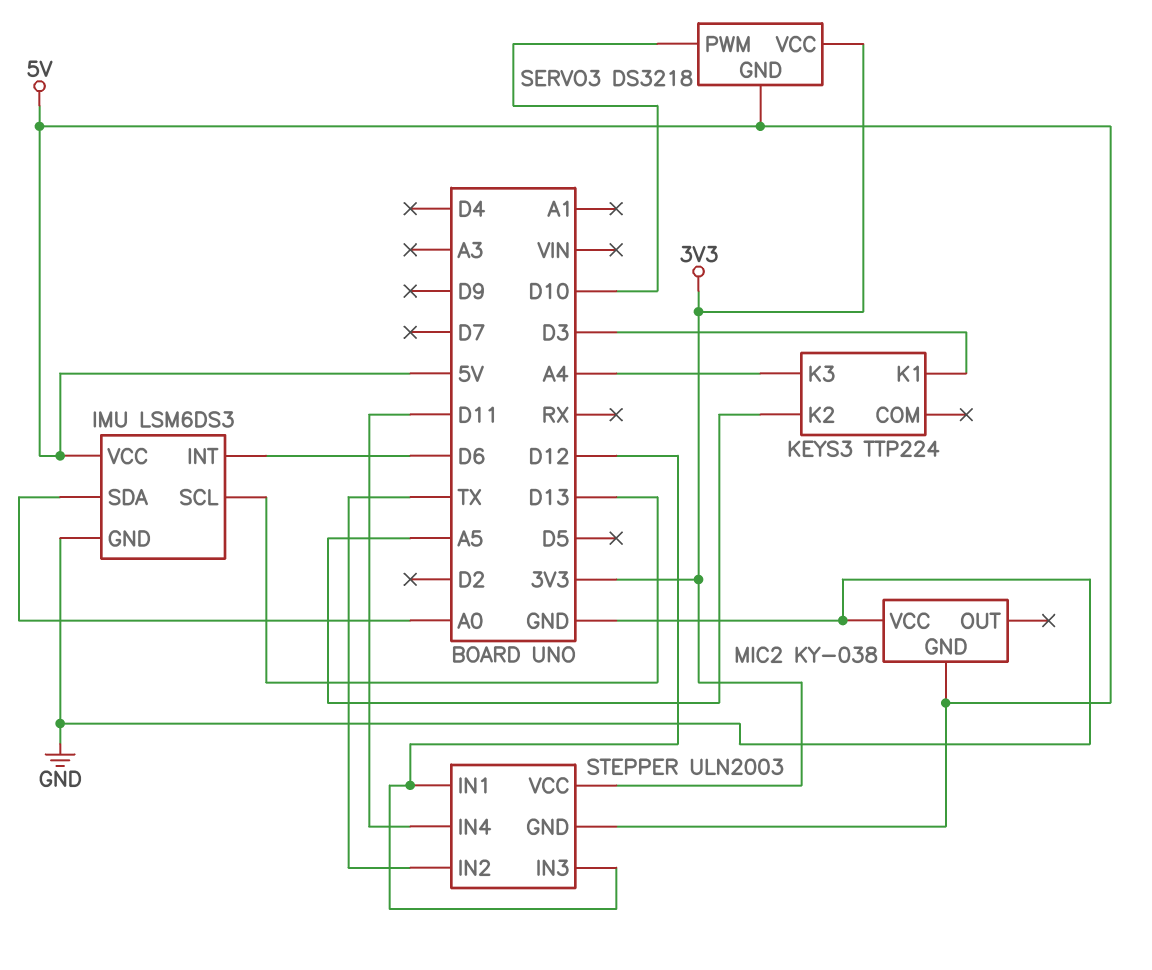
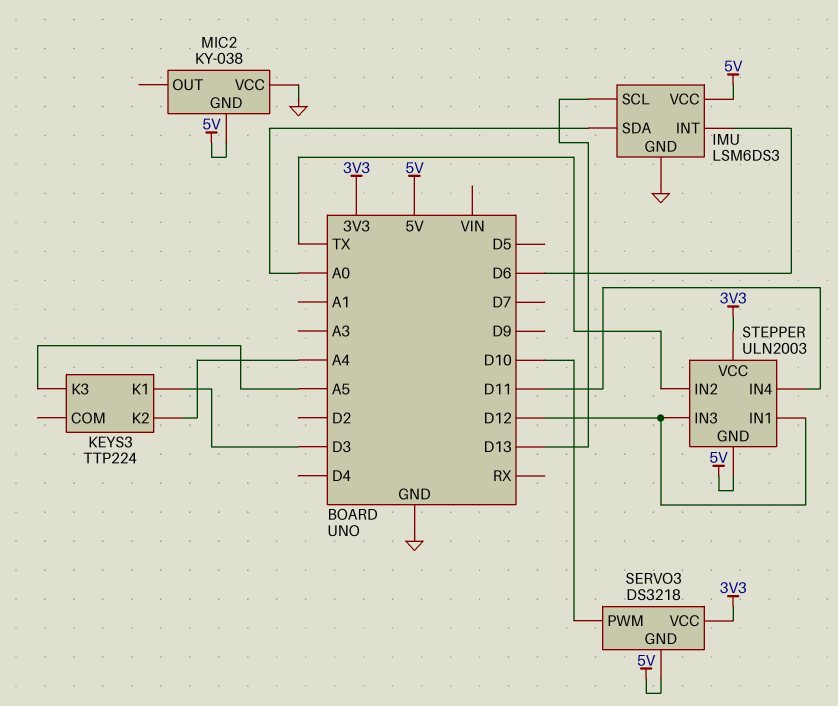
KEYS3 pin K2: A5 -> A4
KEYS3 pin K3: A4 -> A5

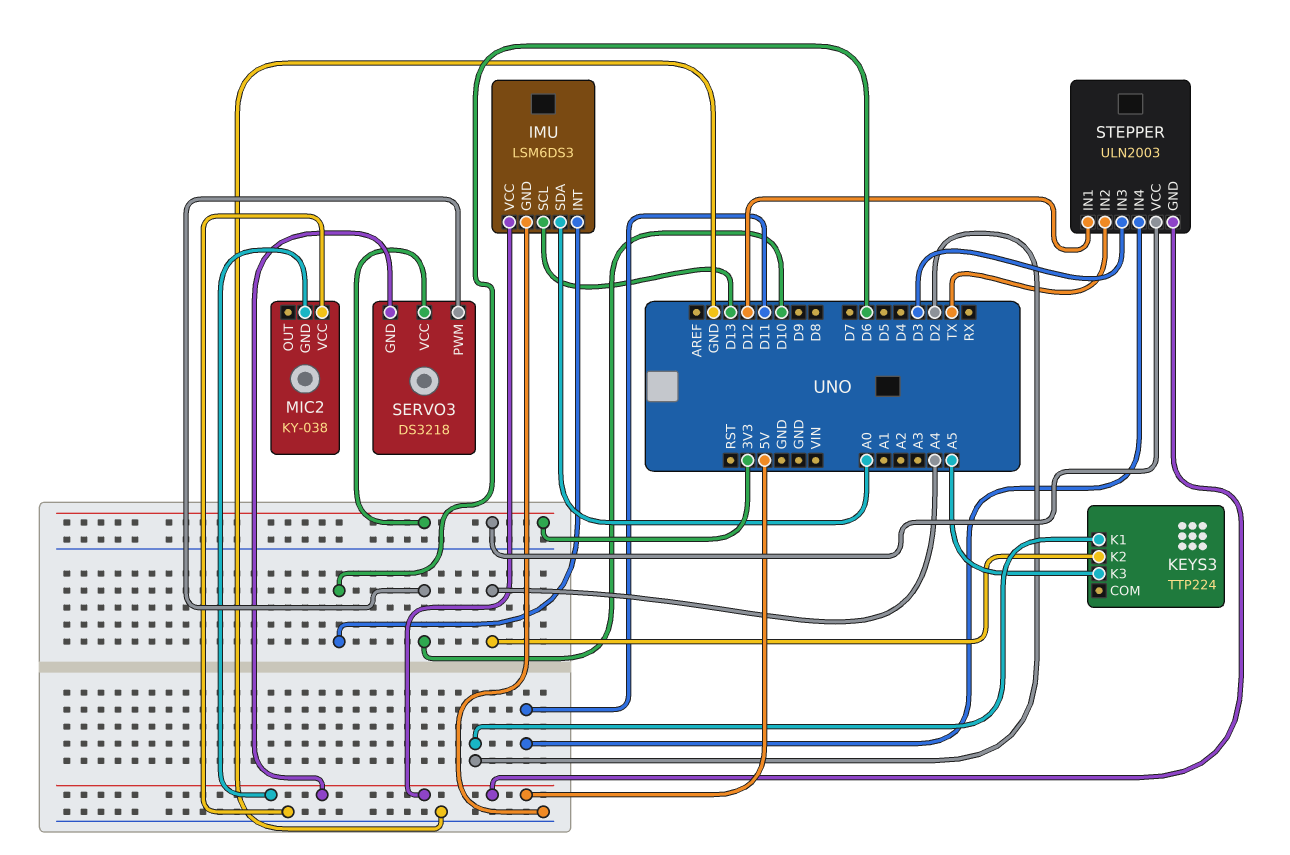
KEYS3 pin K1: D3 -> D2
STEPPER pin IN3: D12 -> D3

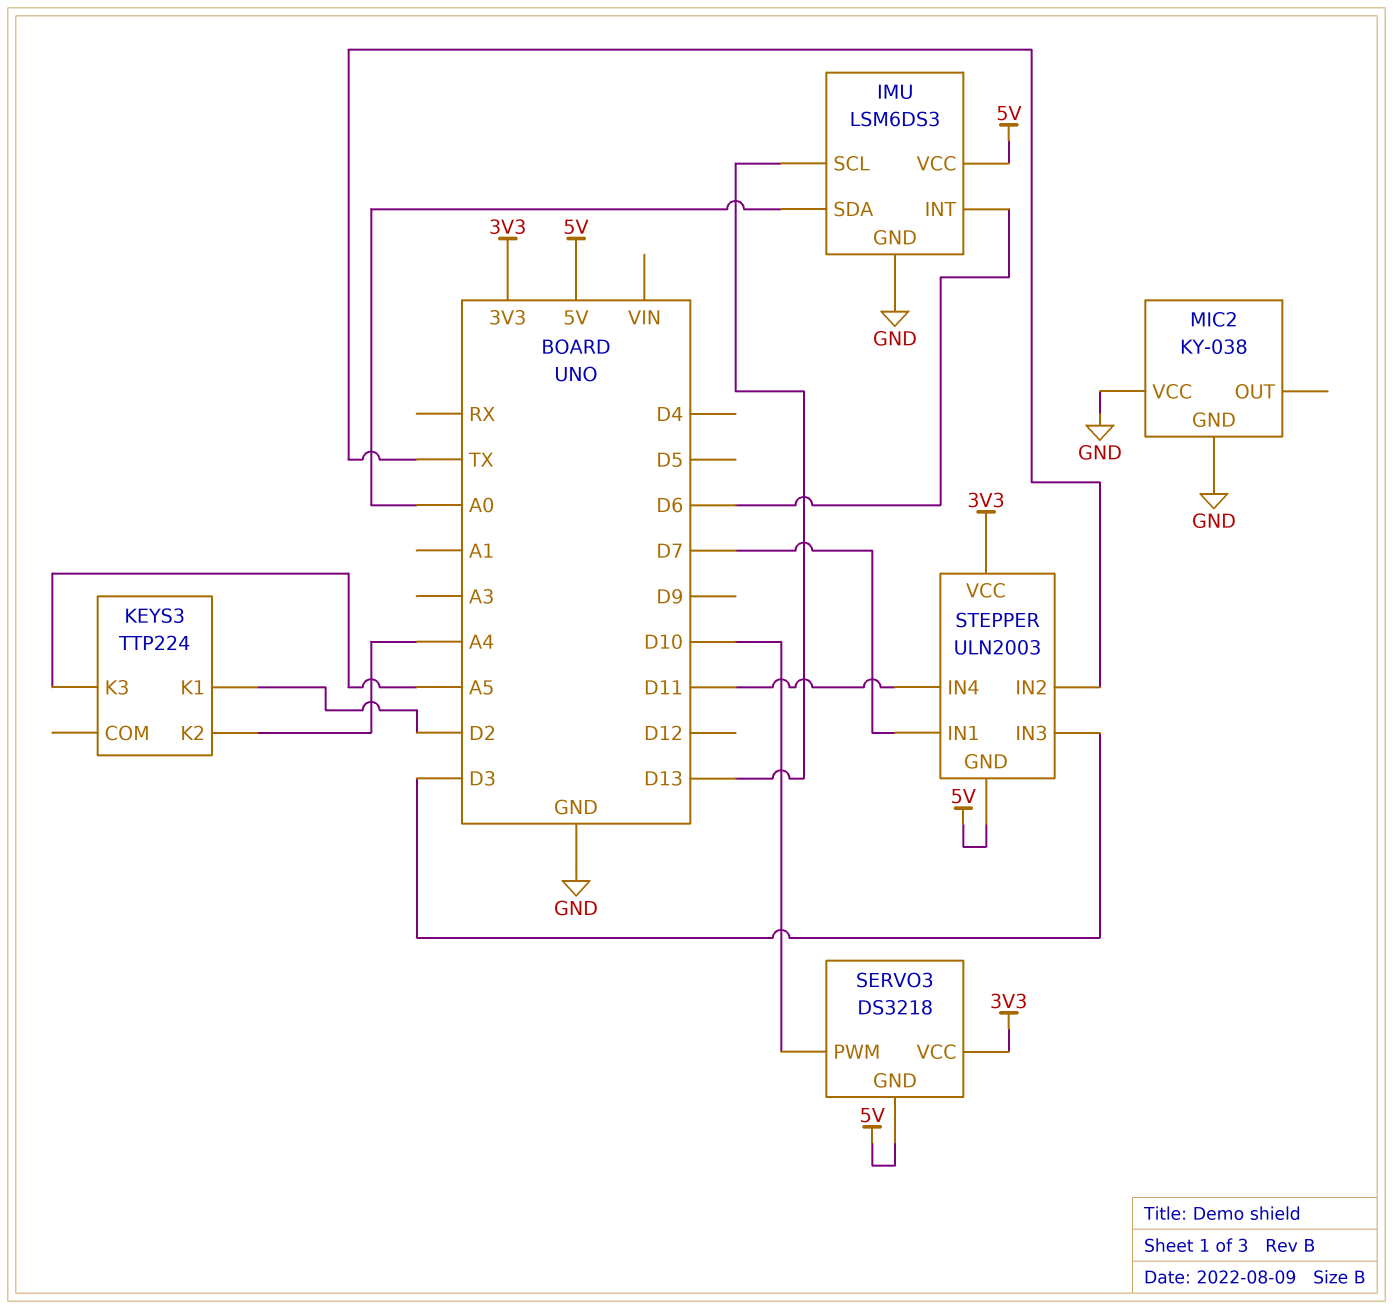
MIC2 pin GND: 5V -> GND
STEPPER pin IN1: D12 -> D7

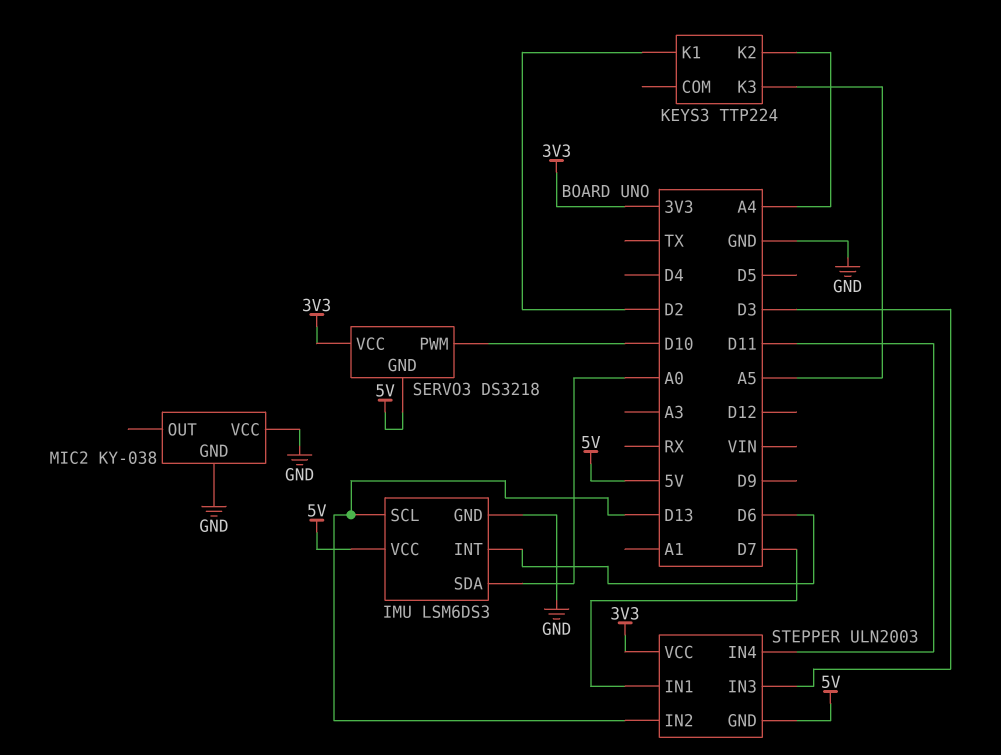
STEPPER pin IN2: TX -> D13

